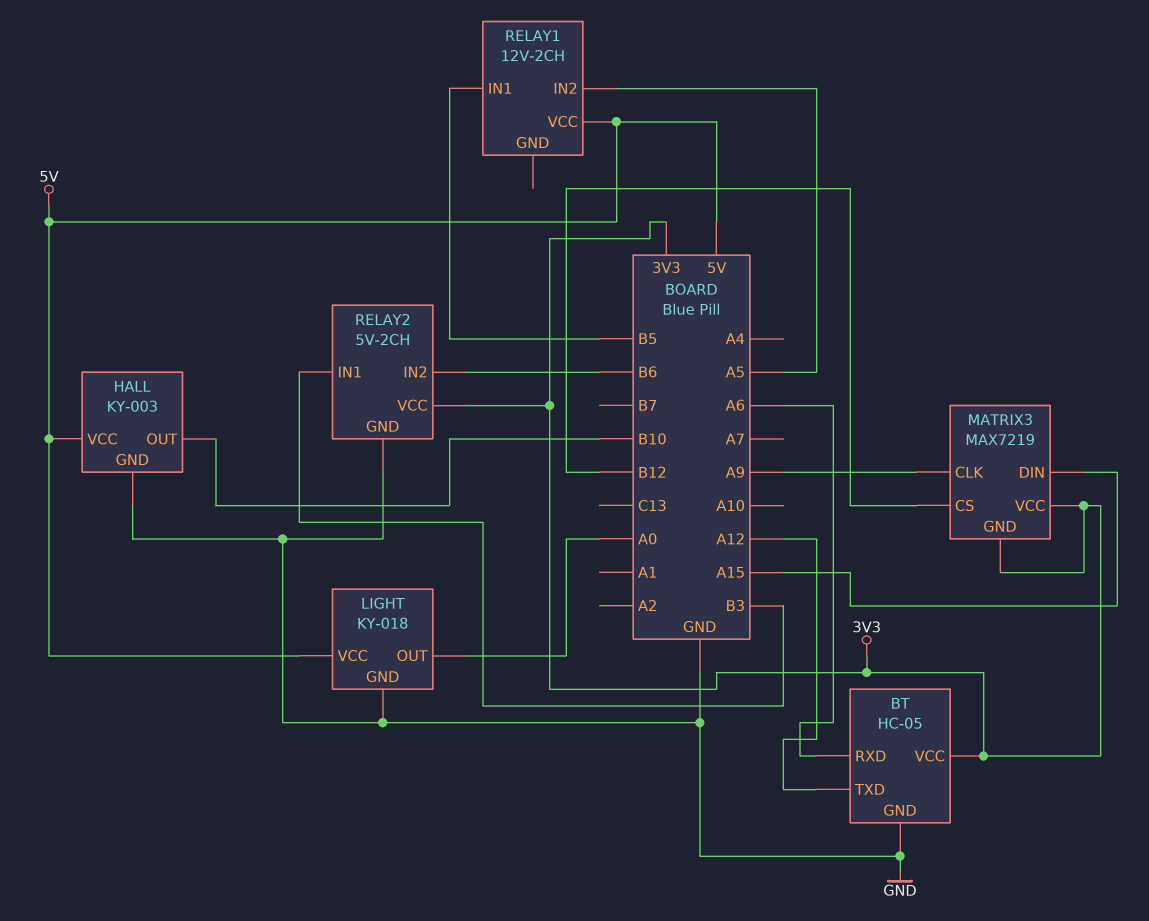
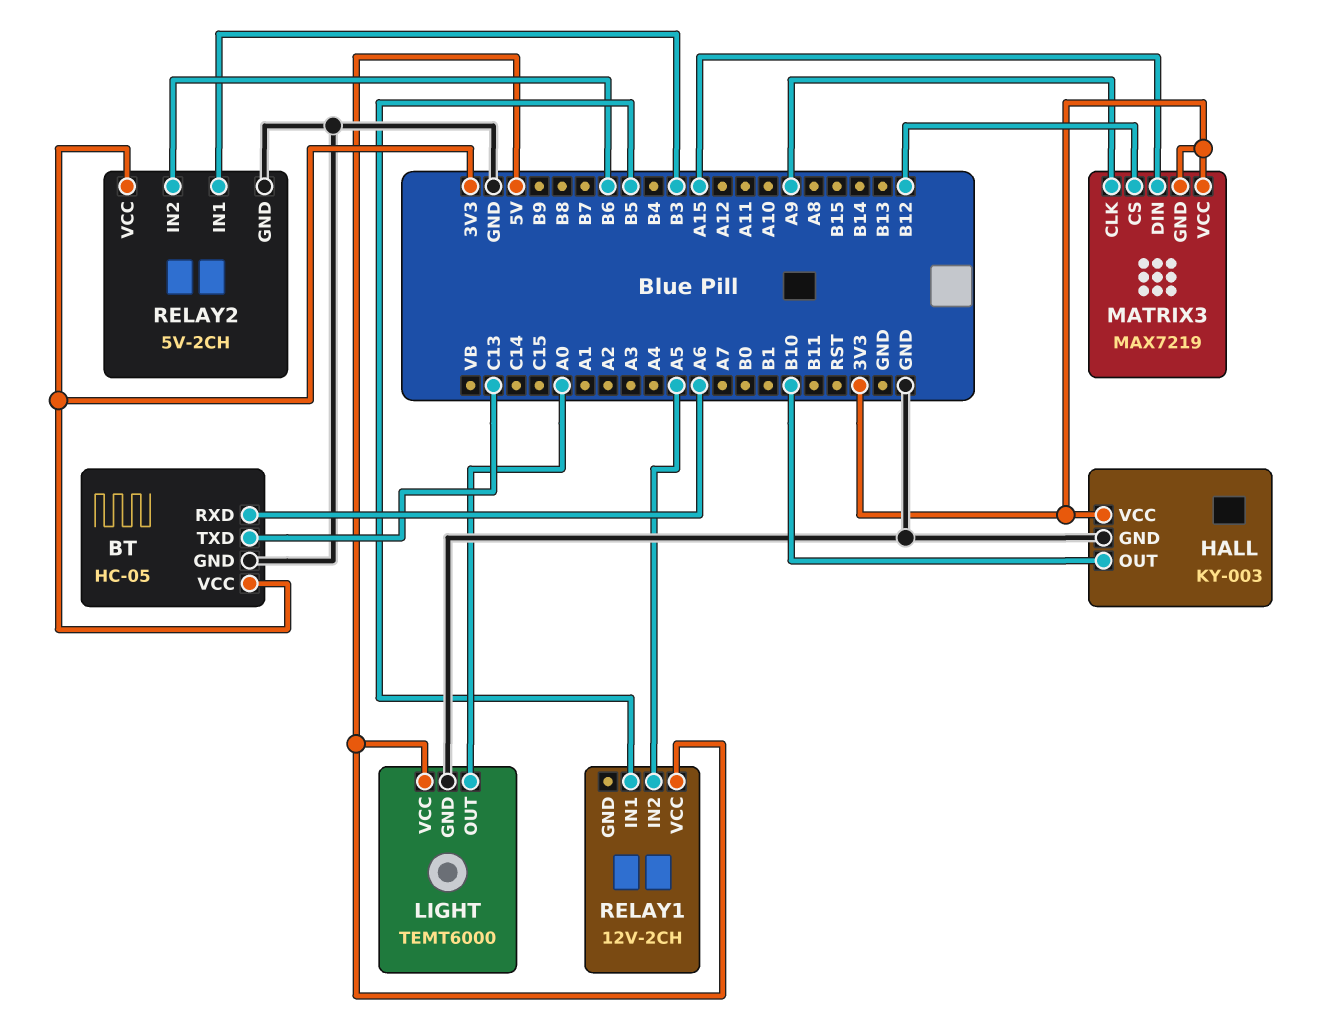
BT pin TXD: A12 -> C13
HALL pin VCC: 5V -> 3V3
LIGHT: KY-018 -> TEMT6000

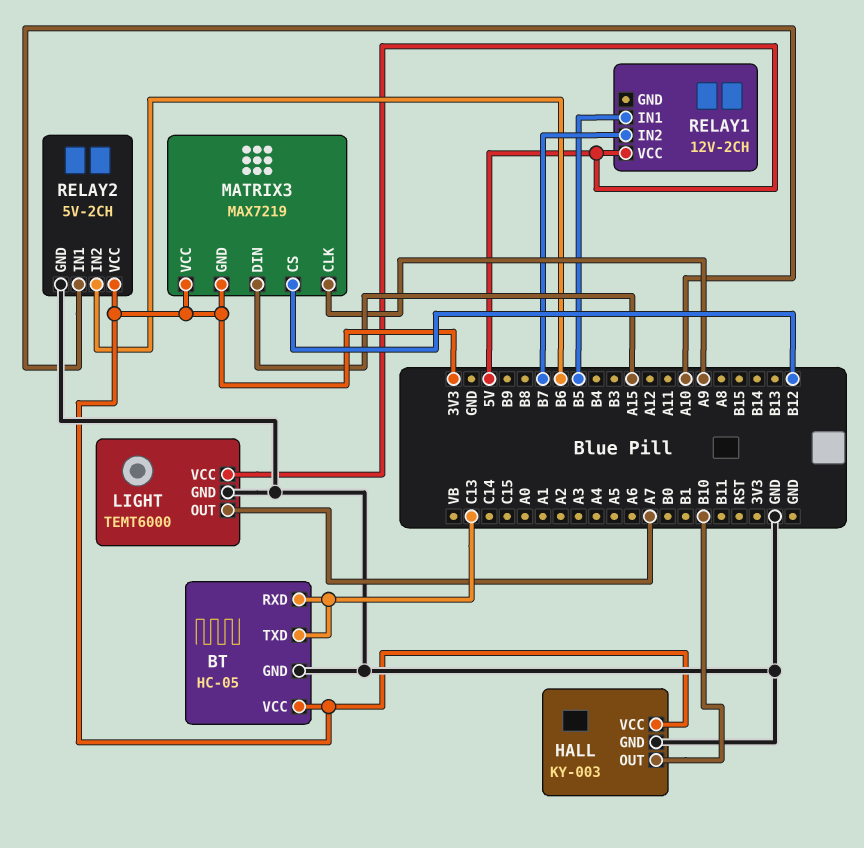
BT pin RXD: A6 -> C13
LIGHT pin OUT: A0 -> A7
RELAY1 pin IN2: A5 -> B7
RELAY2 pin IN1: B3 -> A10

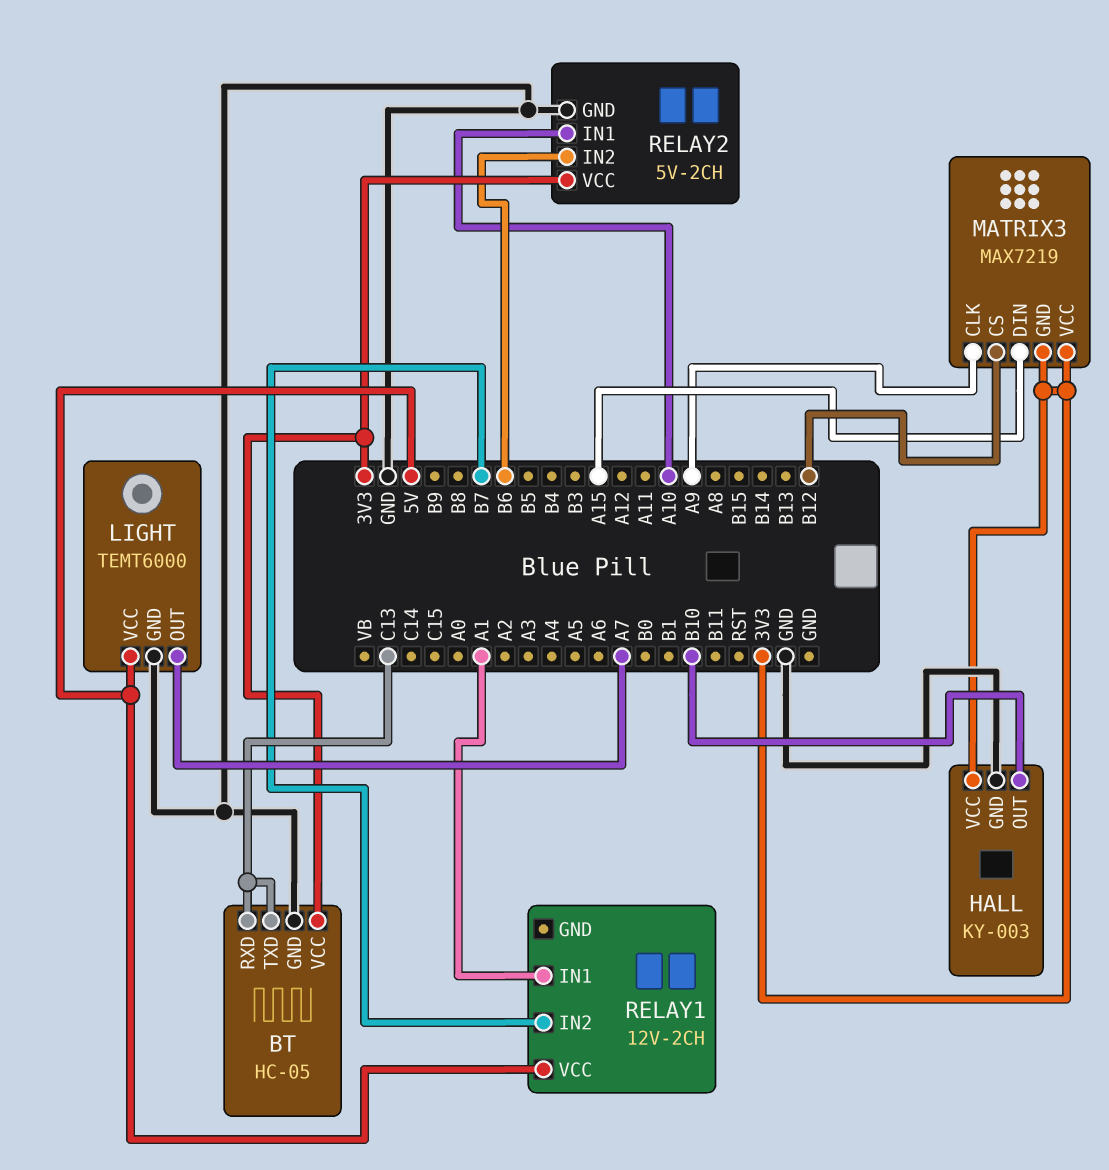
RELAY1 pin IN1: B5 -> A1

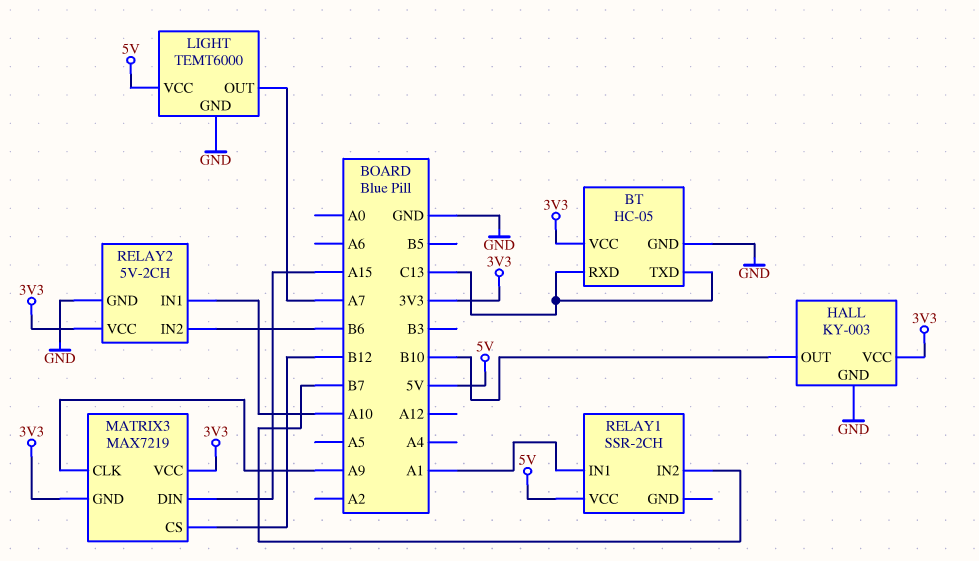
RELAY1: 12V-2CH -> SSR-2CH

